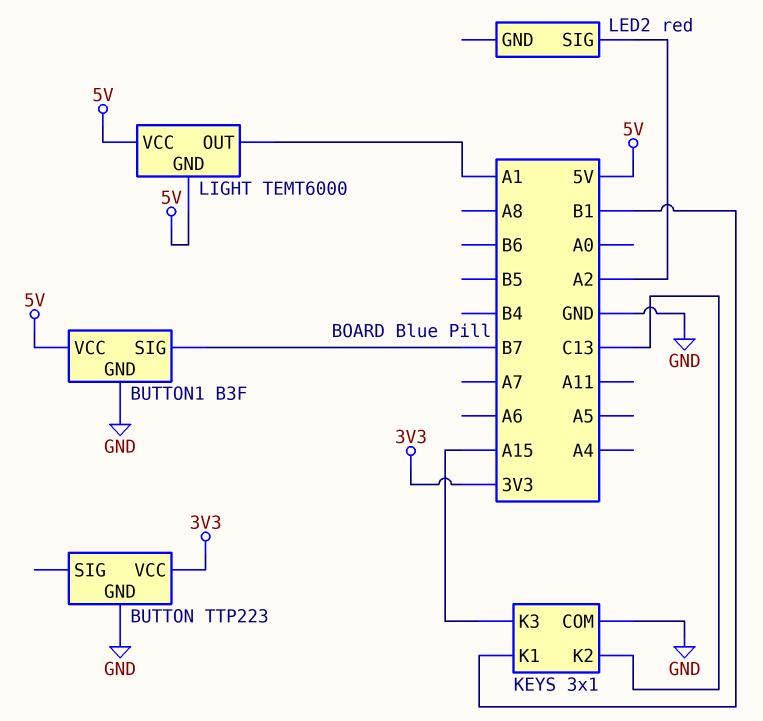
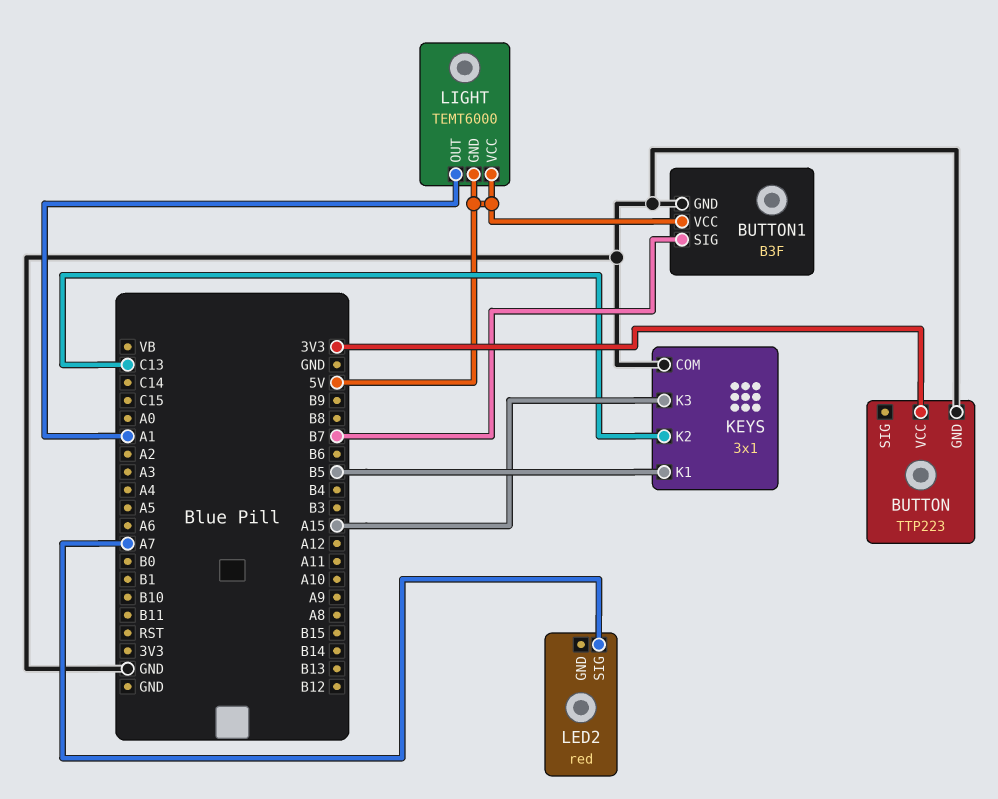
KEYS pin K1: B1 -> B5
LED2 pin SIG: A2 -> A7

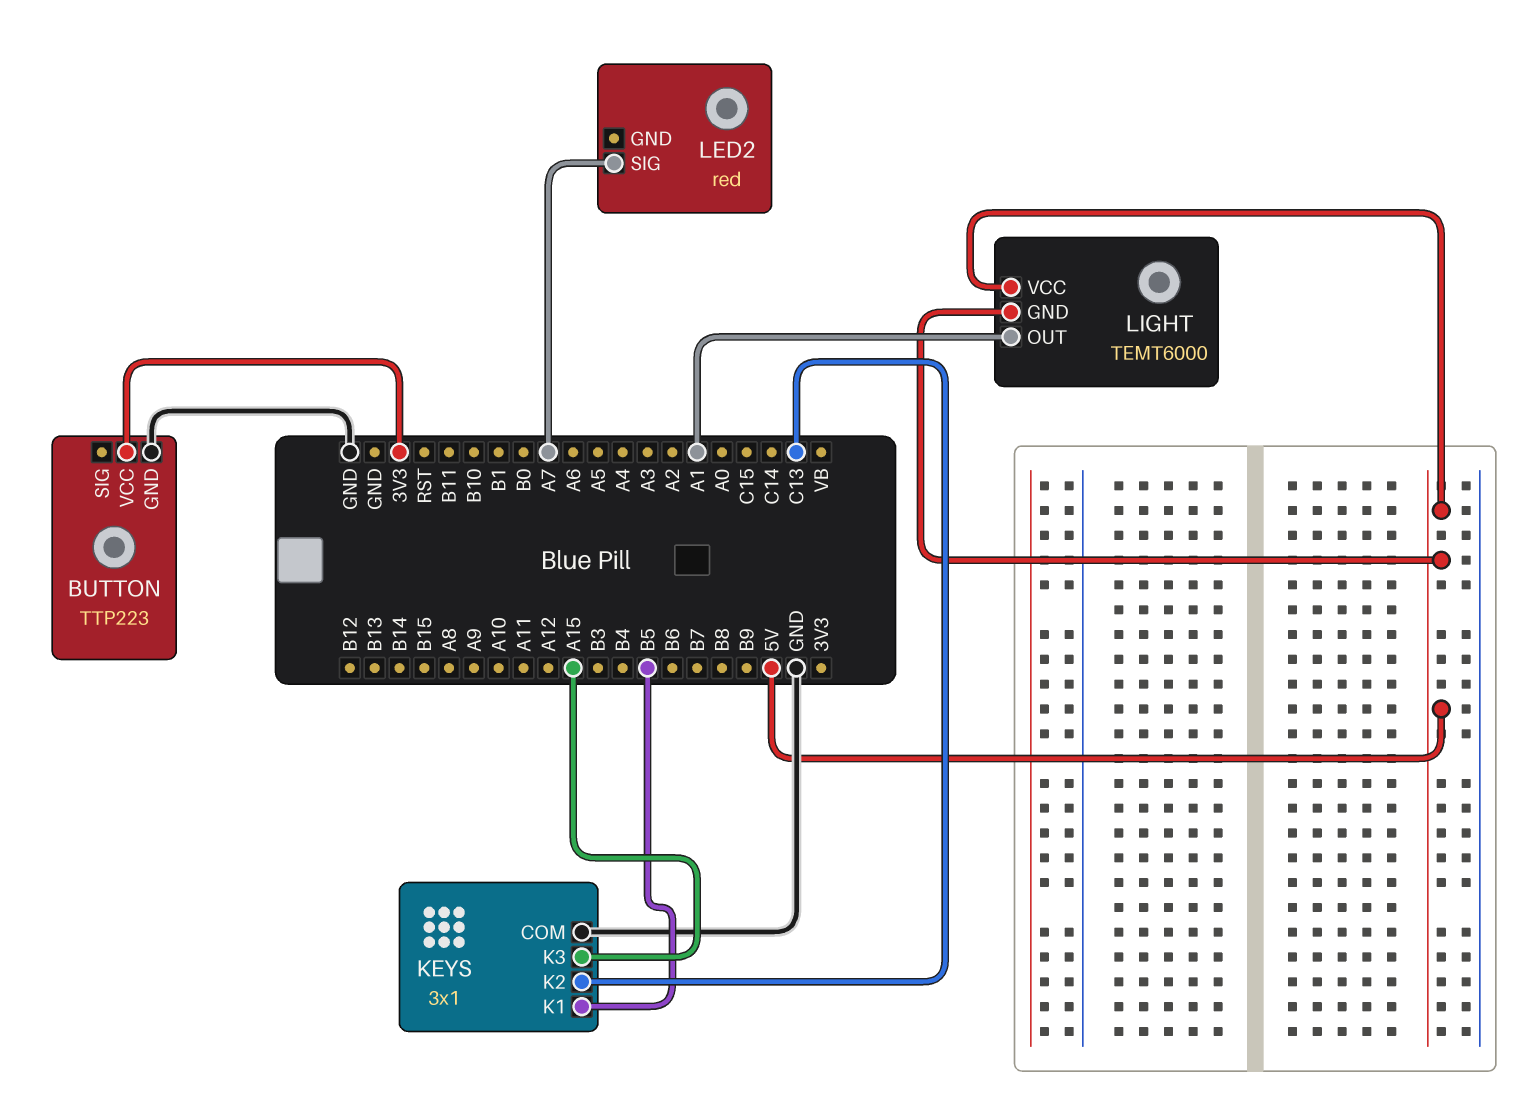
BUTTON1: B3F -> none
BUTTON1 pin GND: GND -> none
BUTTON1 pin SIG: B7 -> none
BUTTON1 pin VCC: 5V -> none

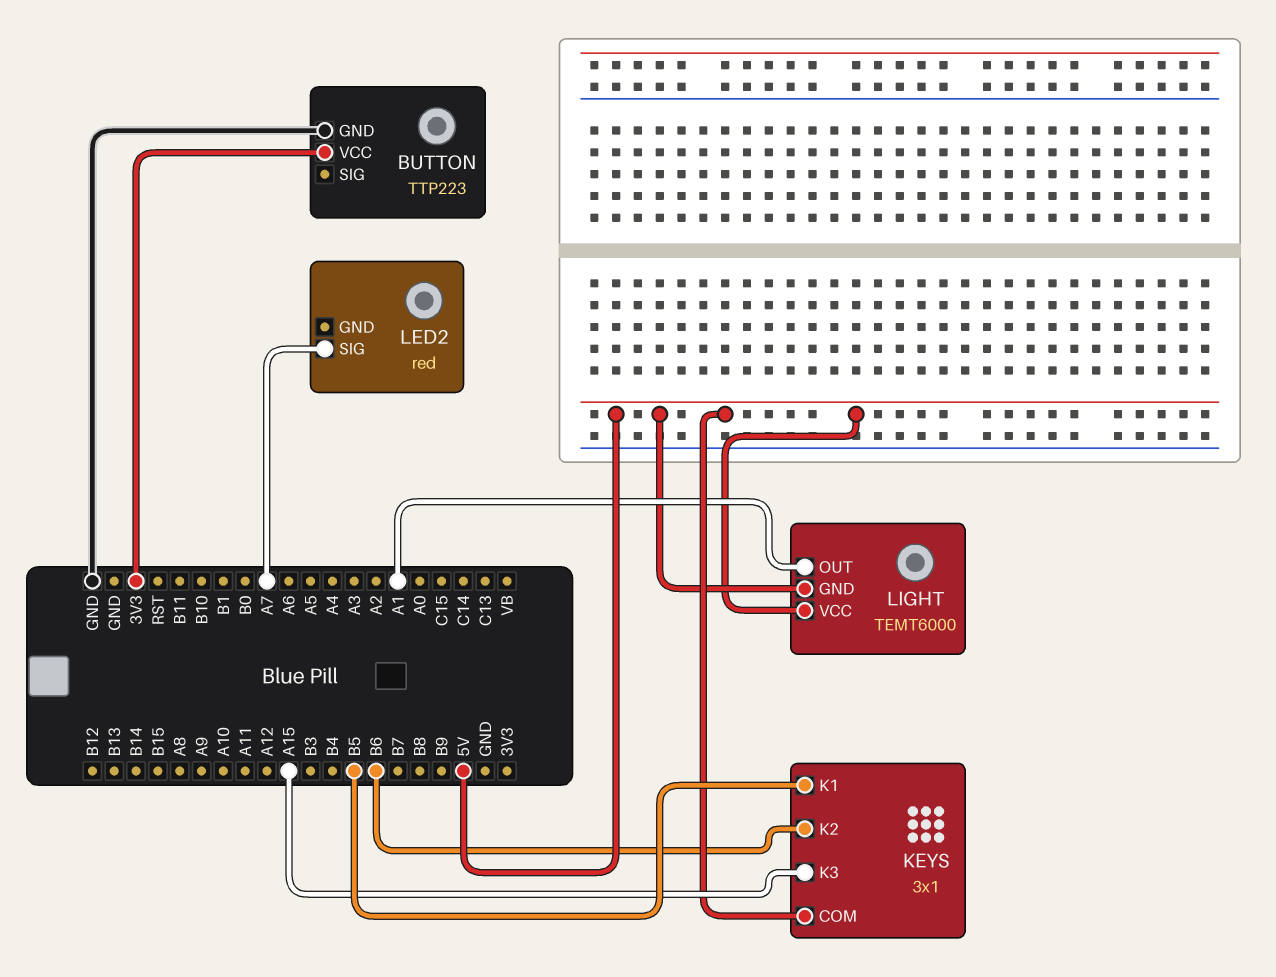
KEYS pin COM: GND -> 5V
KEYS pin K2: C13 -> B6

